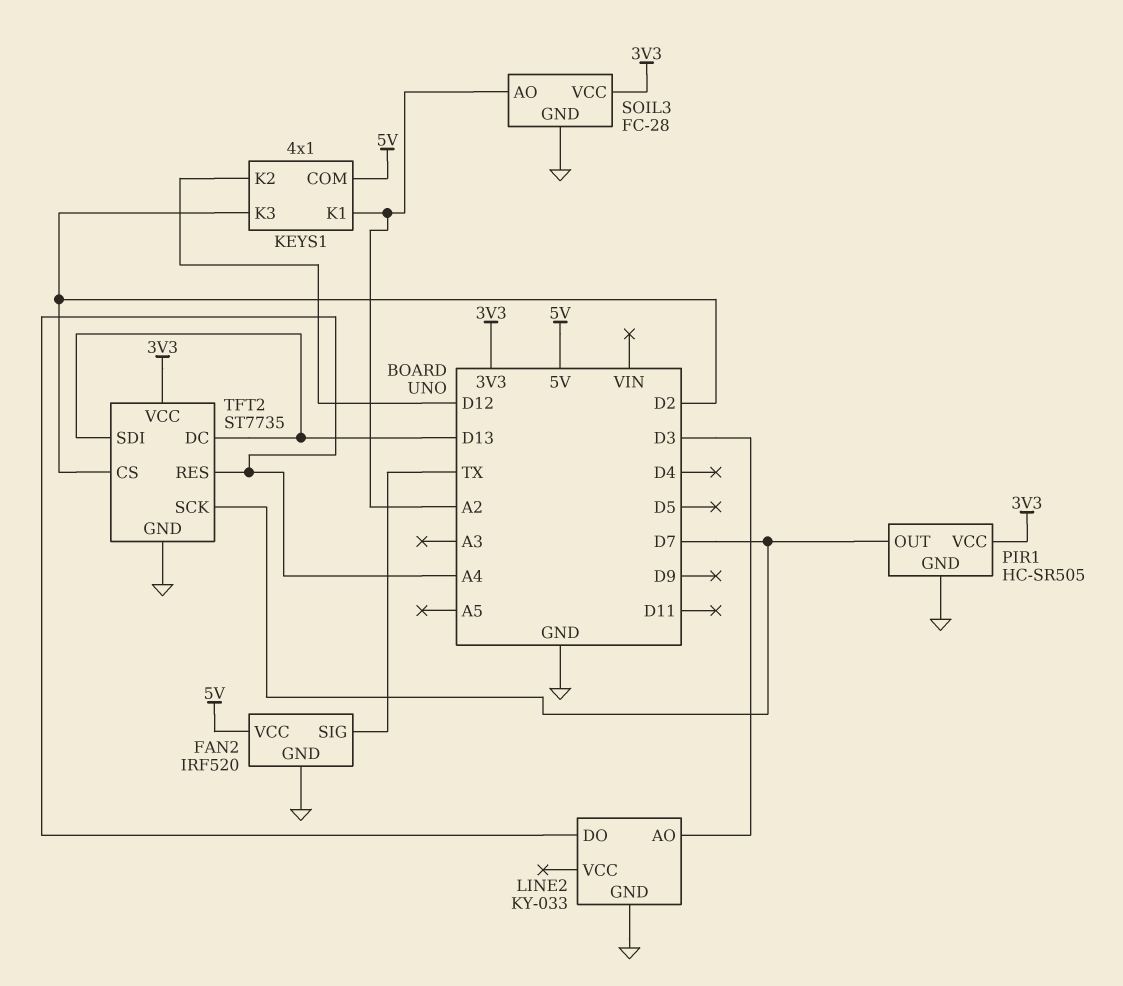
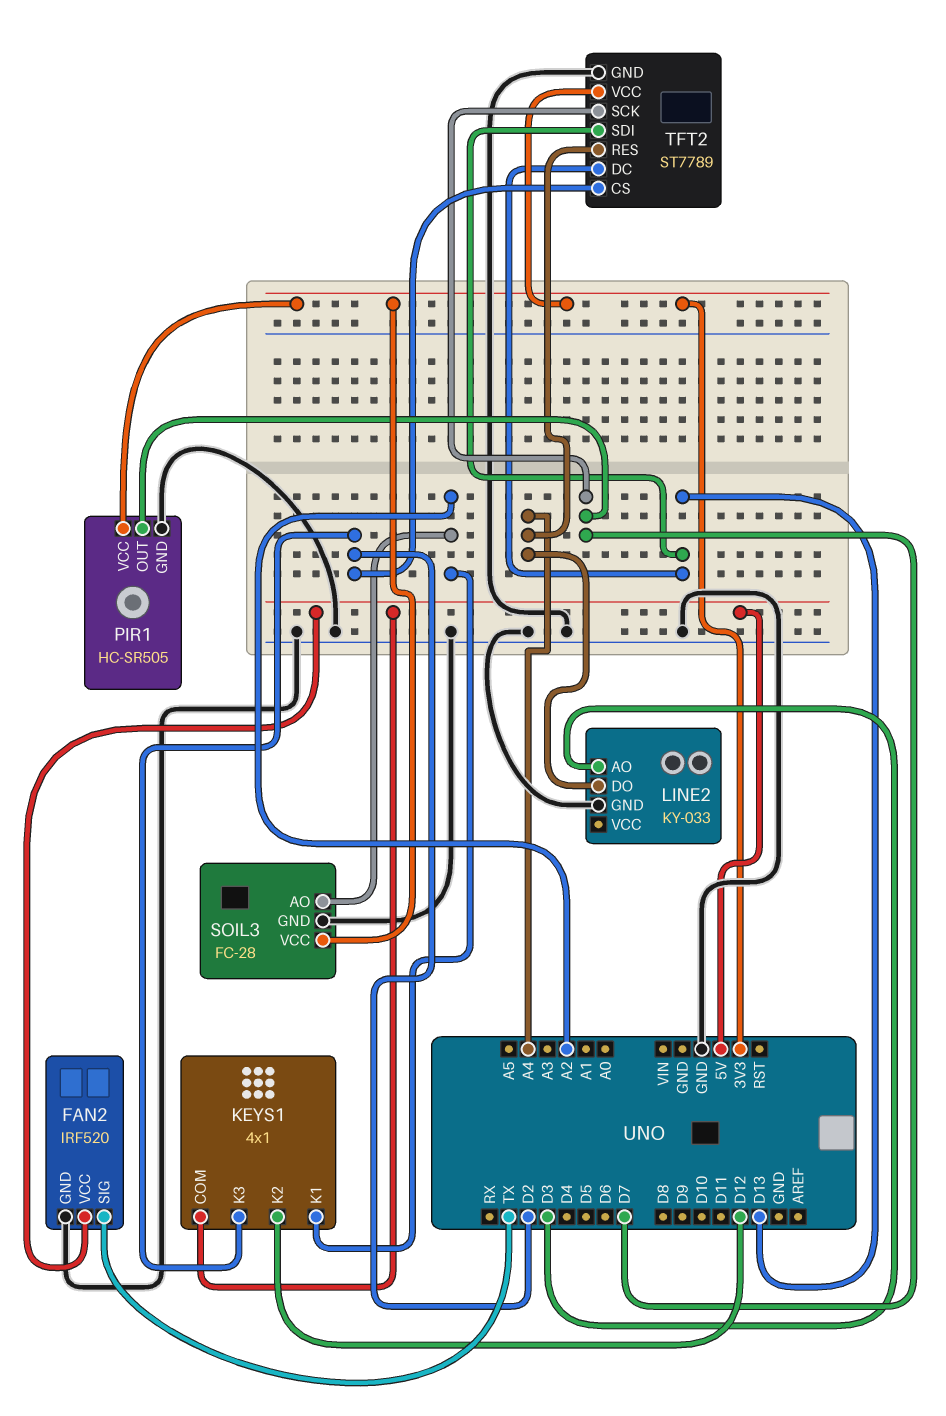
TFT2: ST7735 -> ST7789

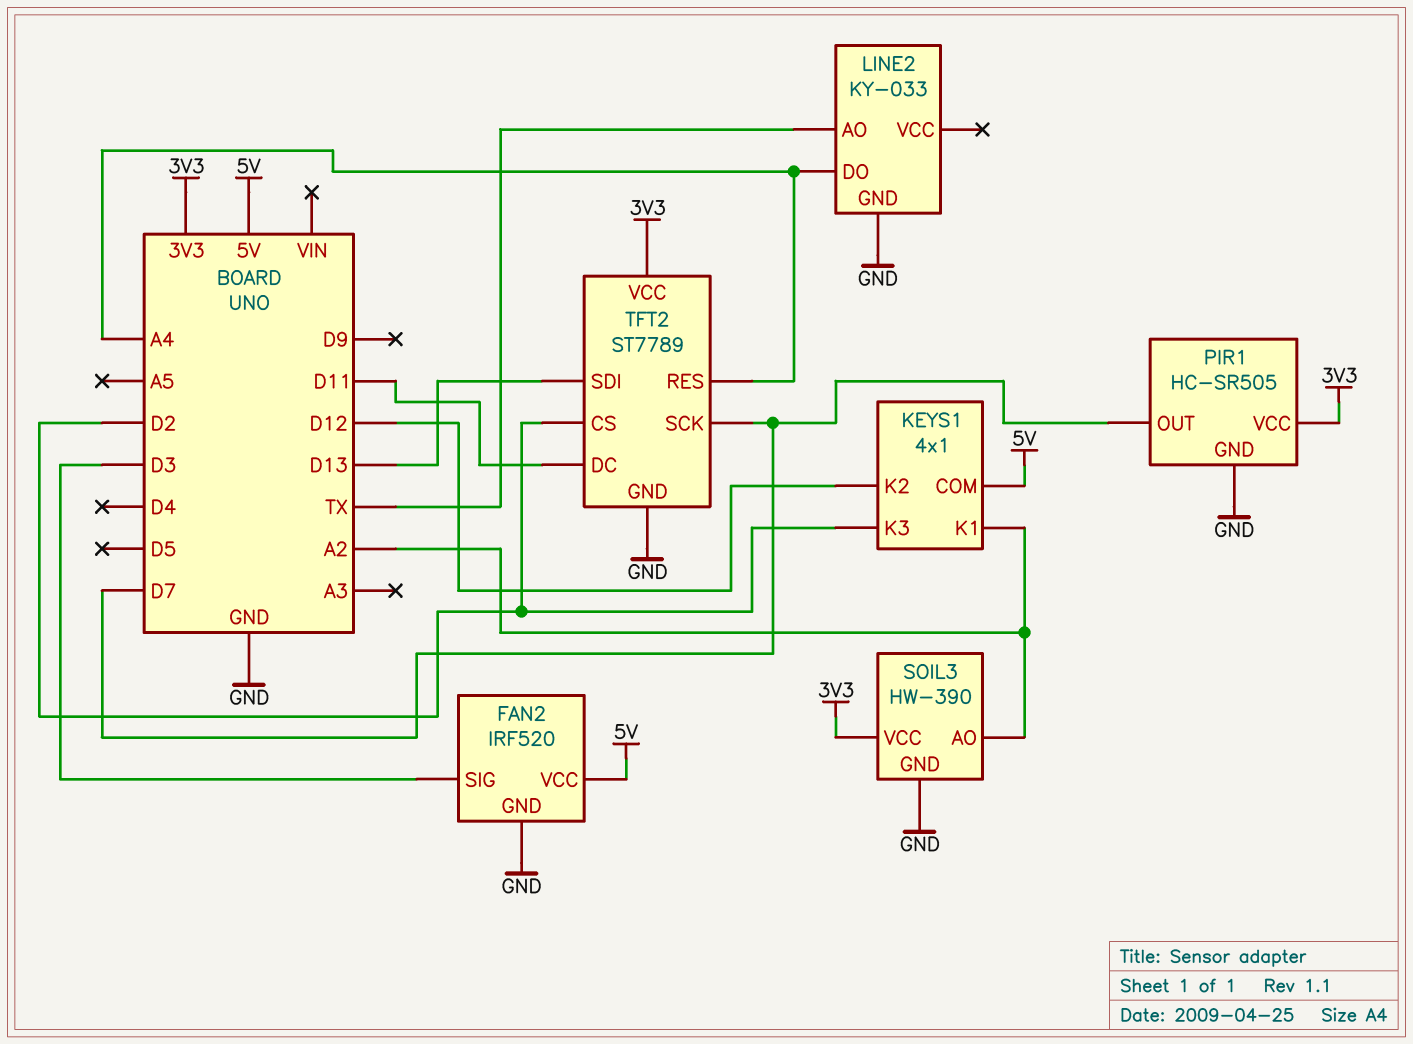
FAN2 pin SIG: TX -> D3
LINE2 pin AO: D3 -> TX
SOIL3: FC-28 -> HW-390
TFT2 pin DC: D13 -> D11

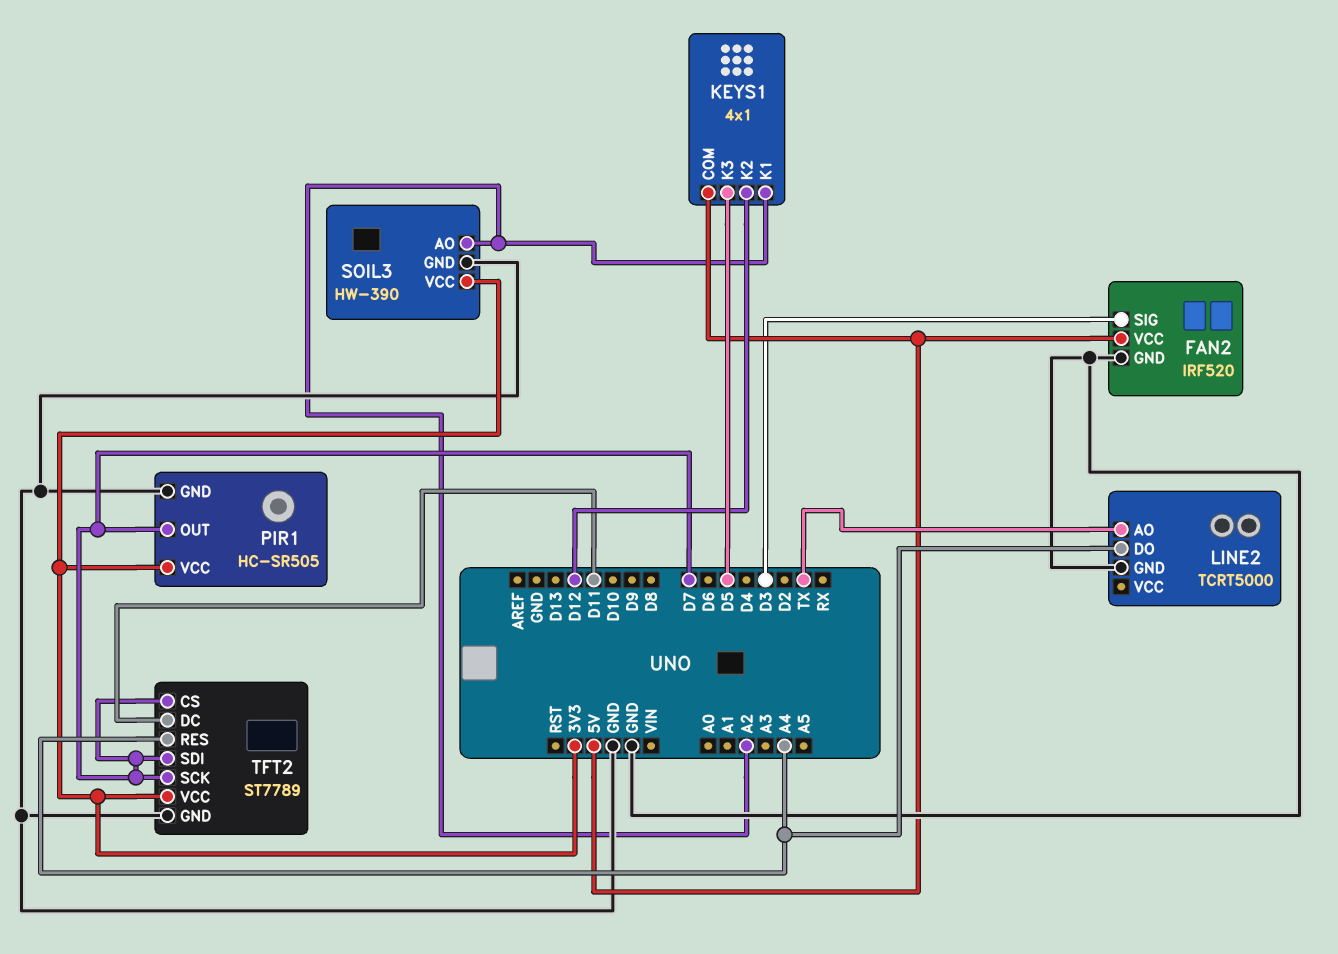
KEYS1 pin K3: D2 -> D5
LINE2: KY-033 -> TCRT5000
TFT2 pin CS: D2 -> D7
TFT2 pin SDI: D13 -> D7

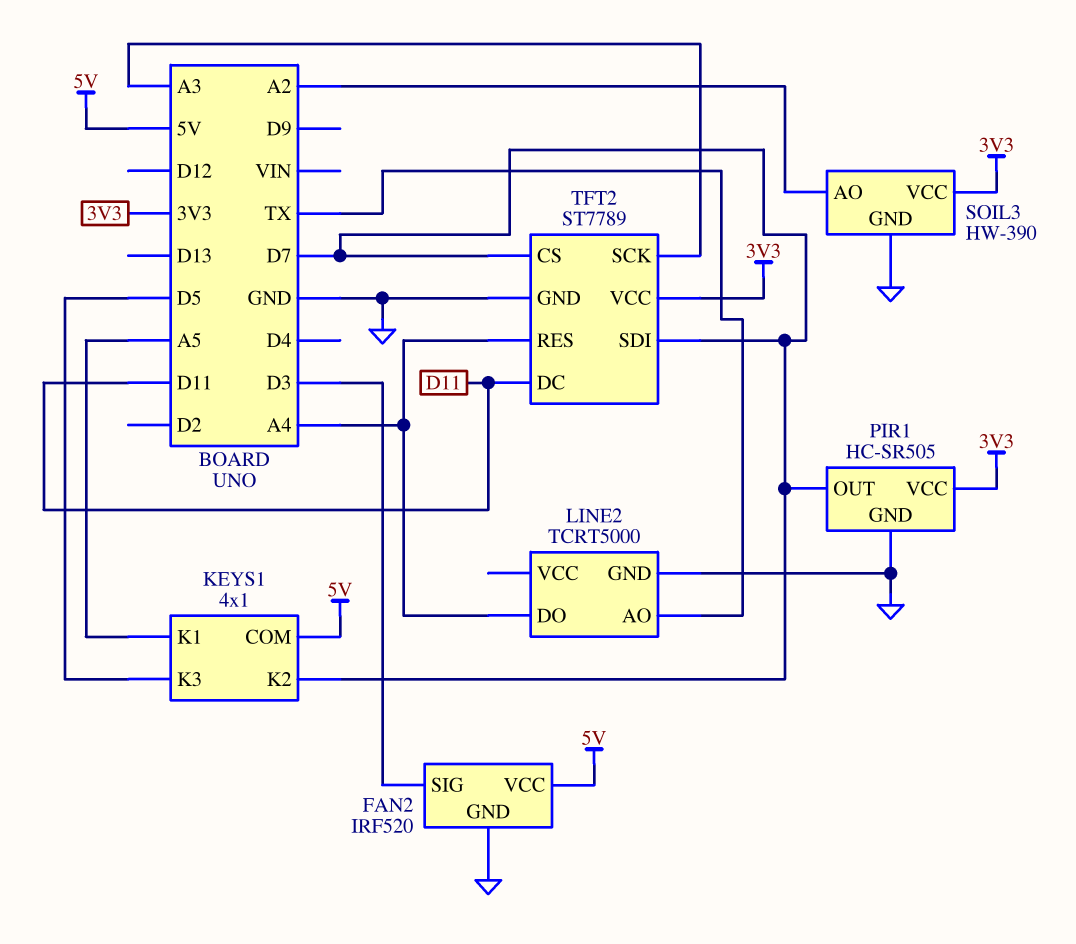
KEYS1 pin K1: A2 -> A5
KEYS1 pin K2: D12 -> D7
TFT2 pin SCK: D7 -> A3

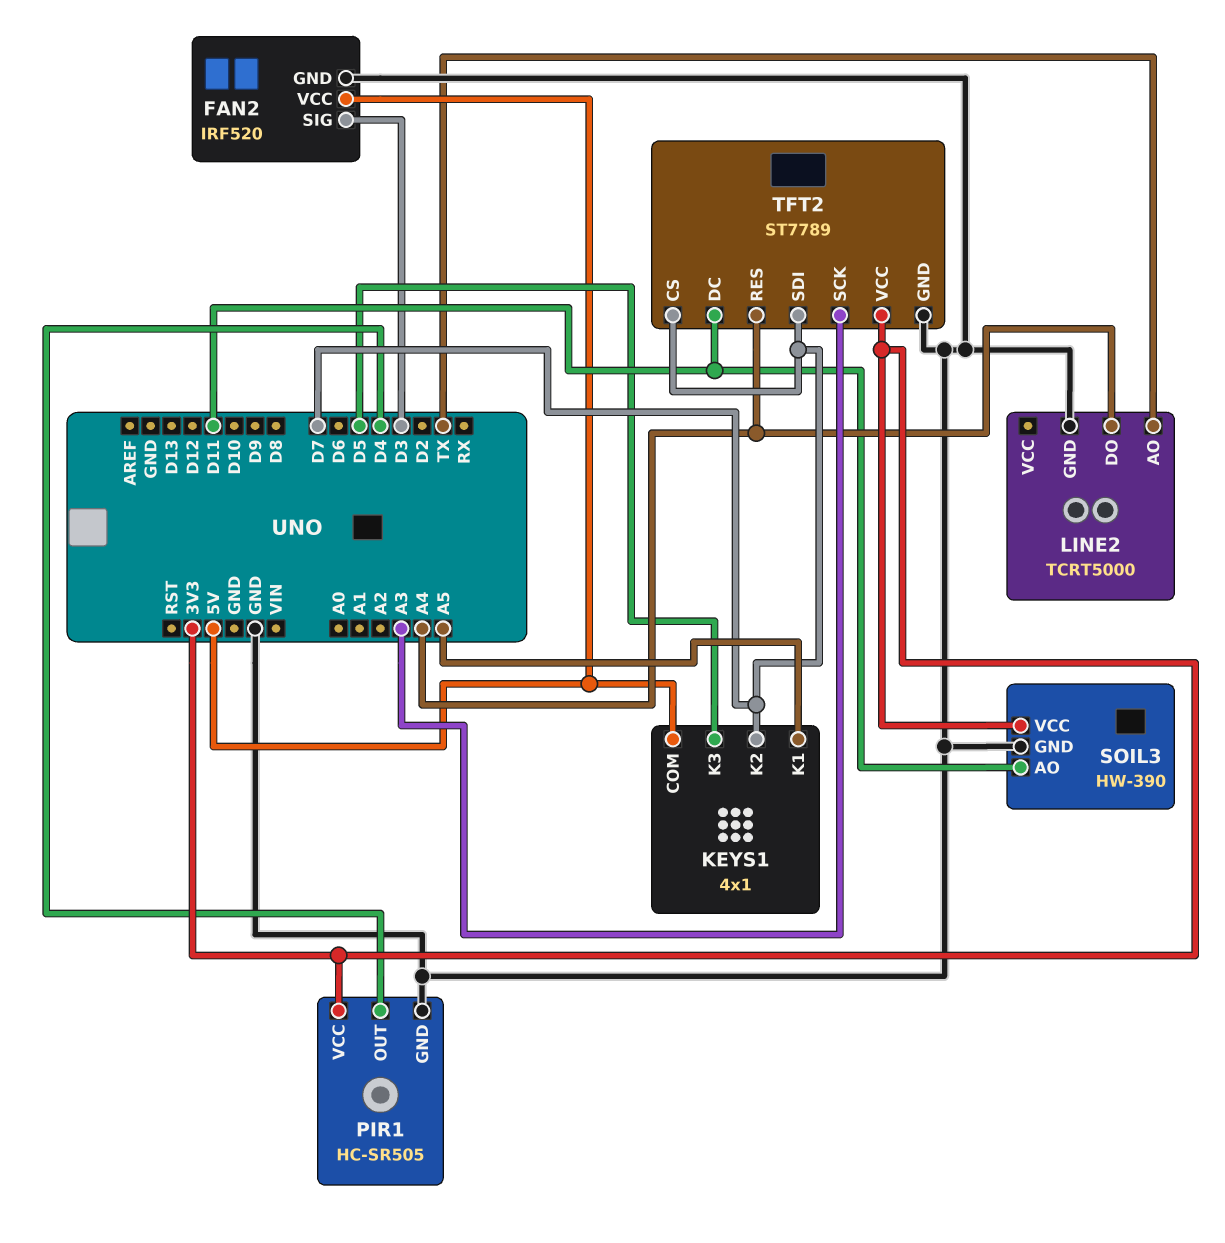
PIR1 pin OUT: D7 -> D4
SOIL3 pin AO: A2 -> D11

